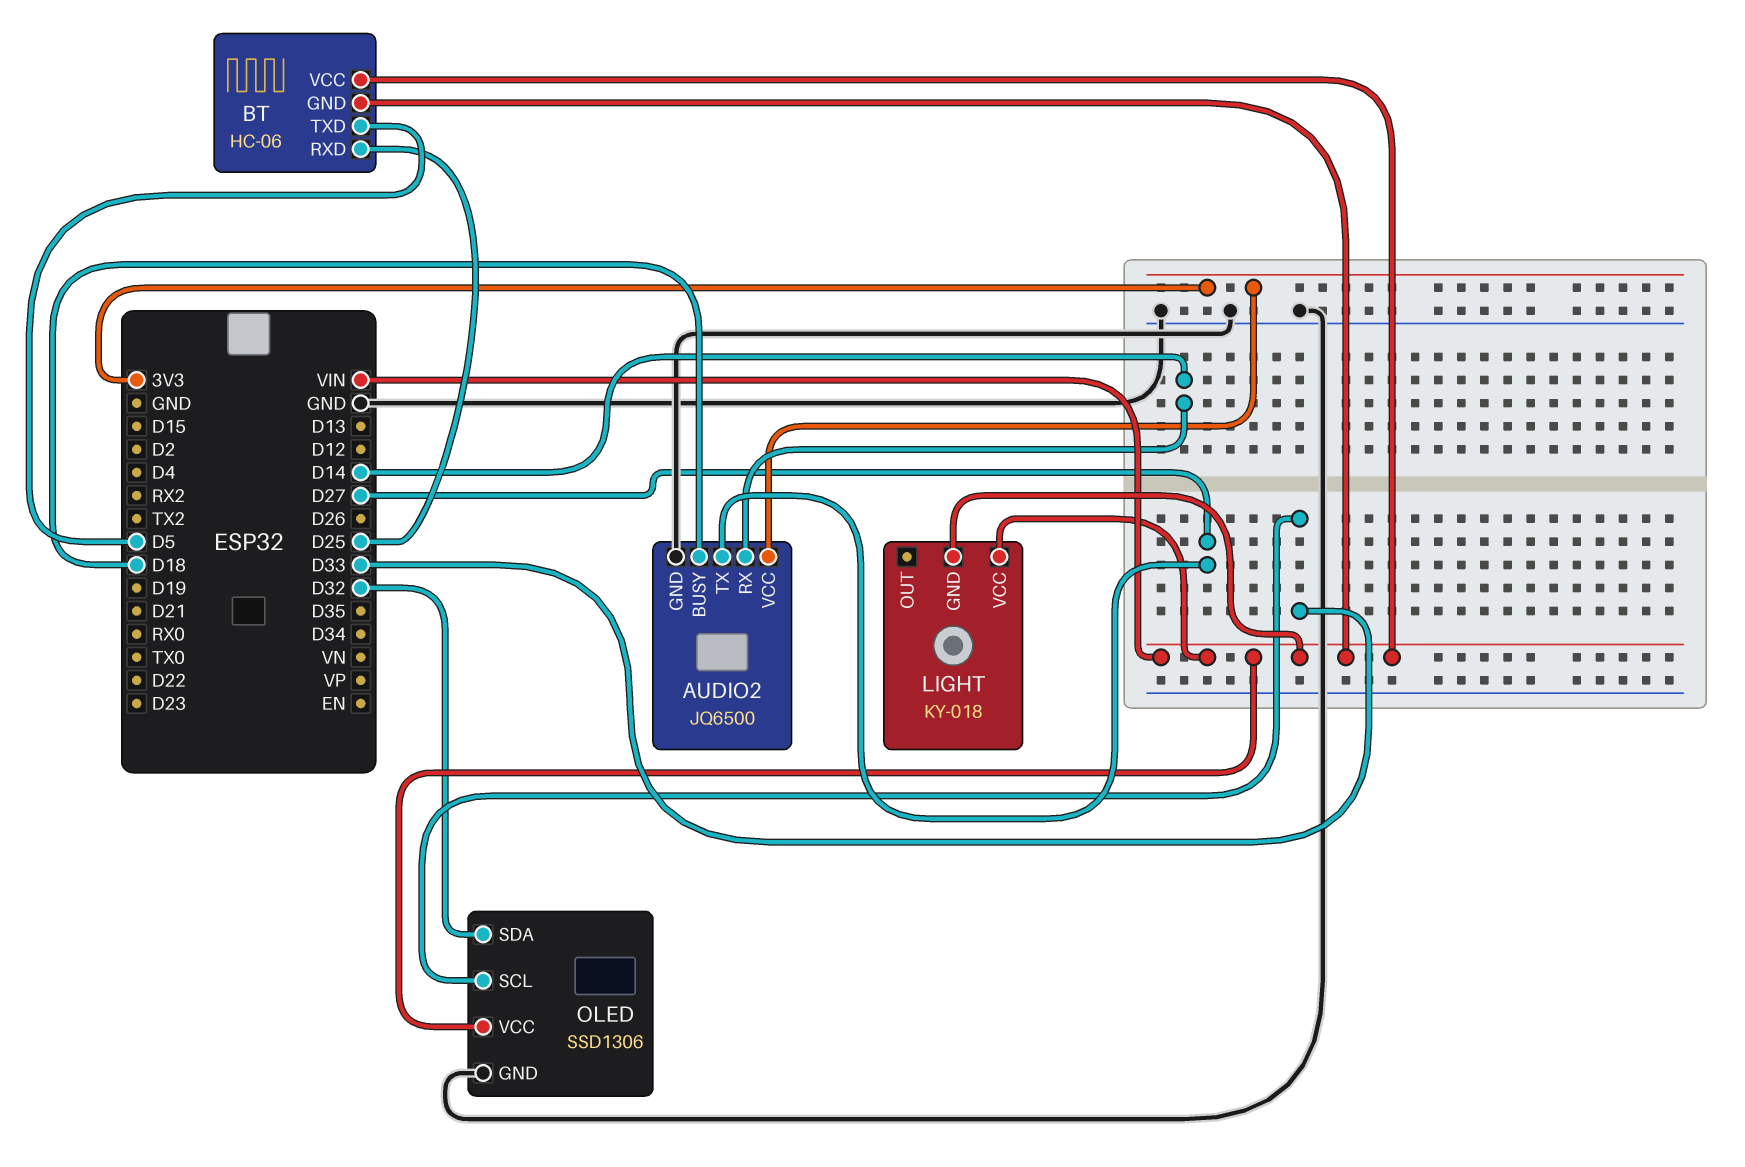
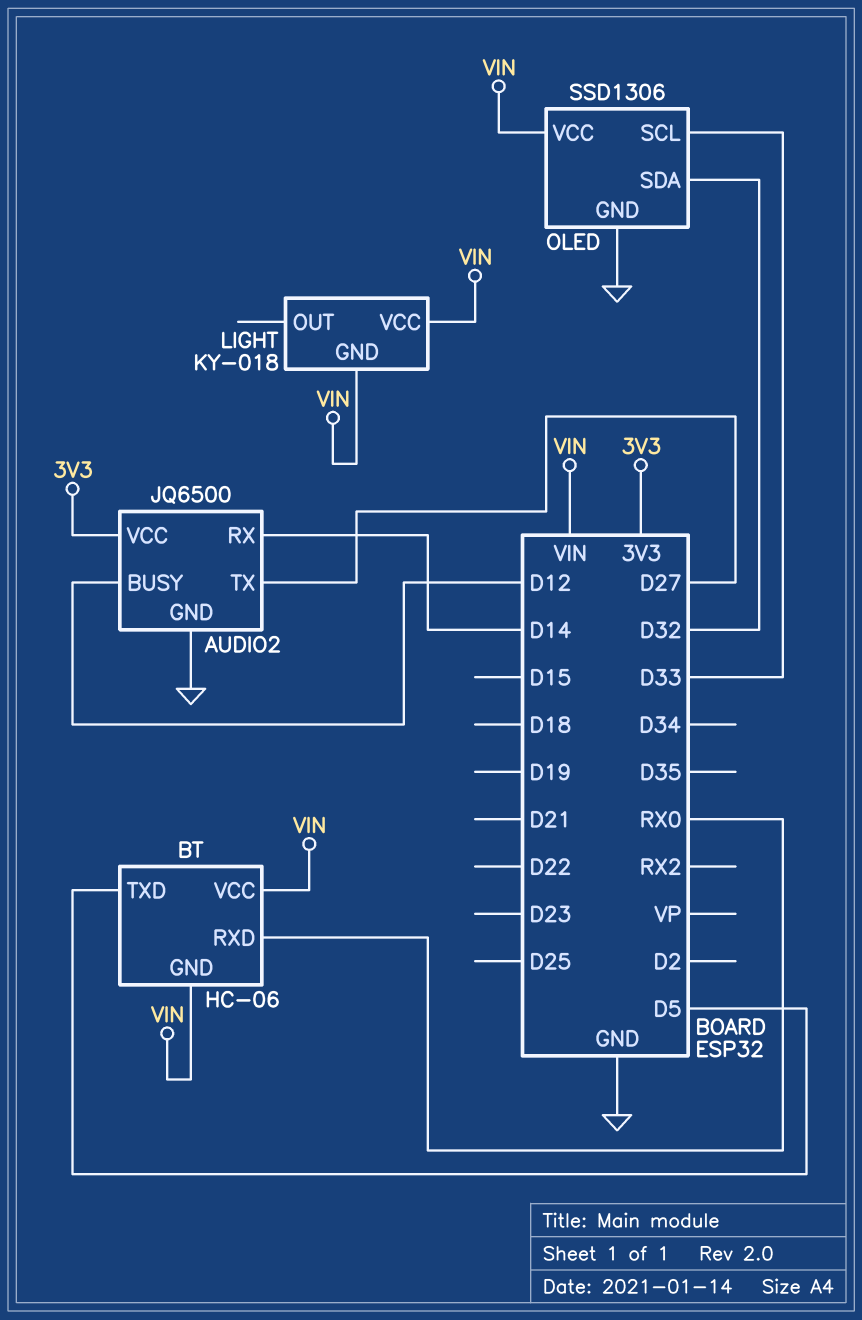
AUDIO2 pin BUSY: D18 -> D12
BT pin RXD: D25 -> RX0

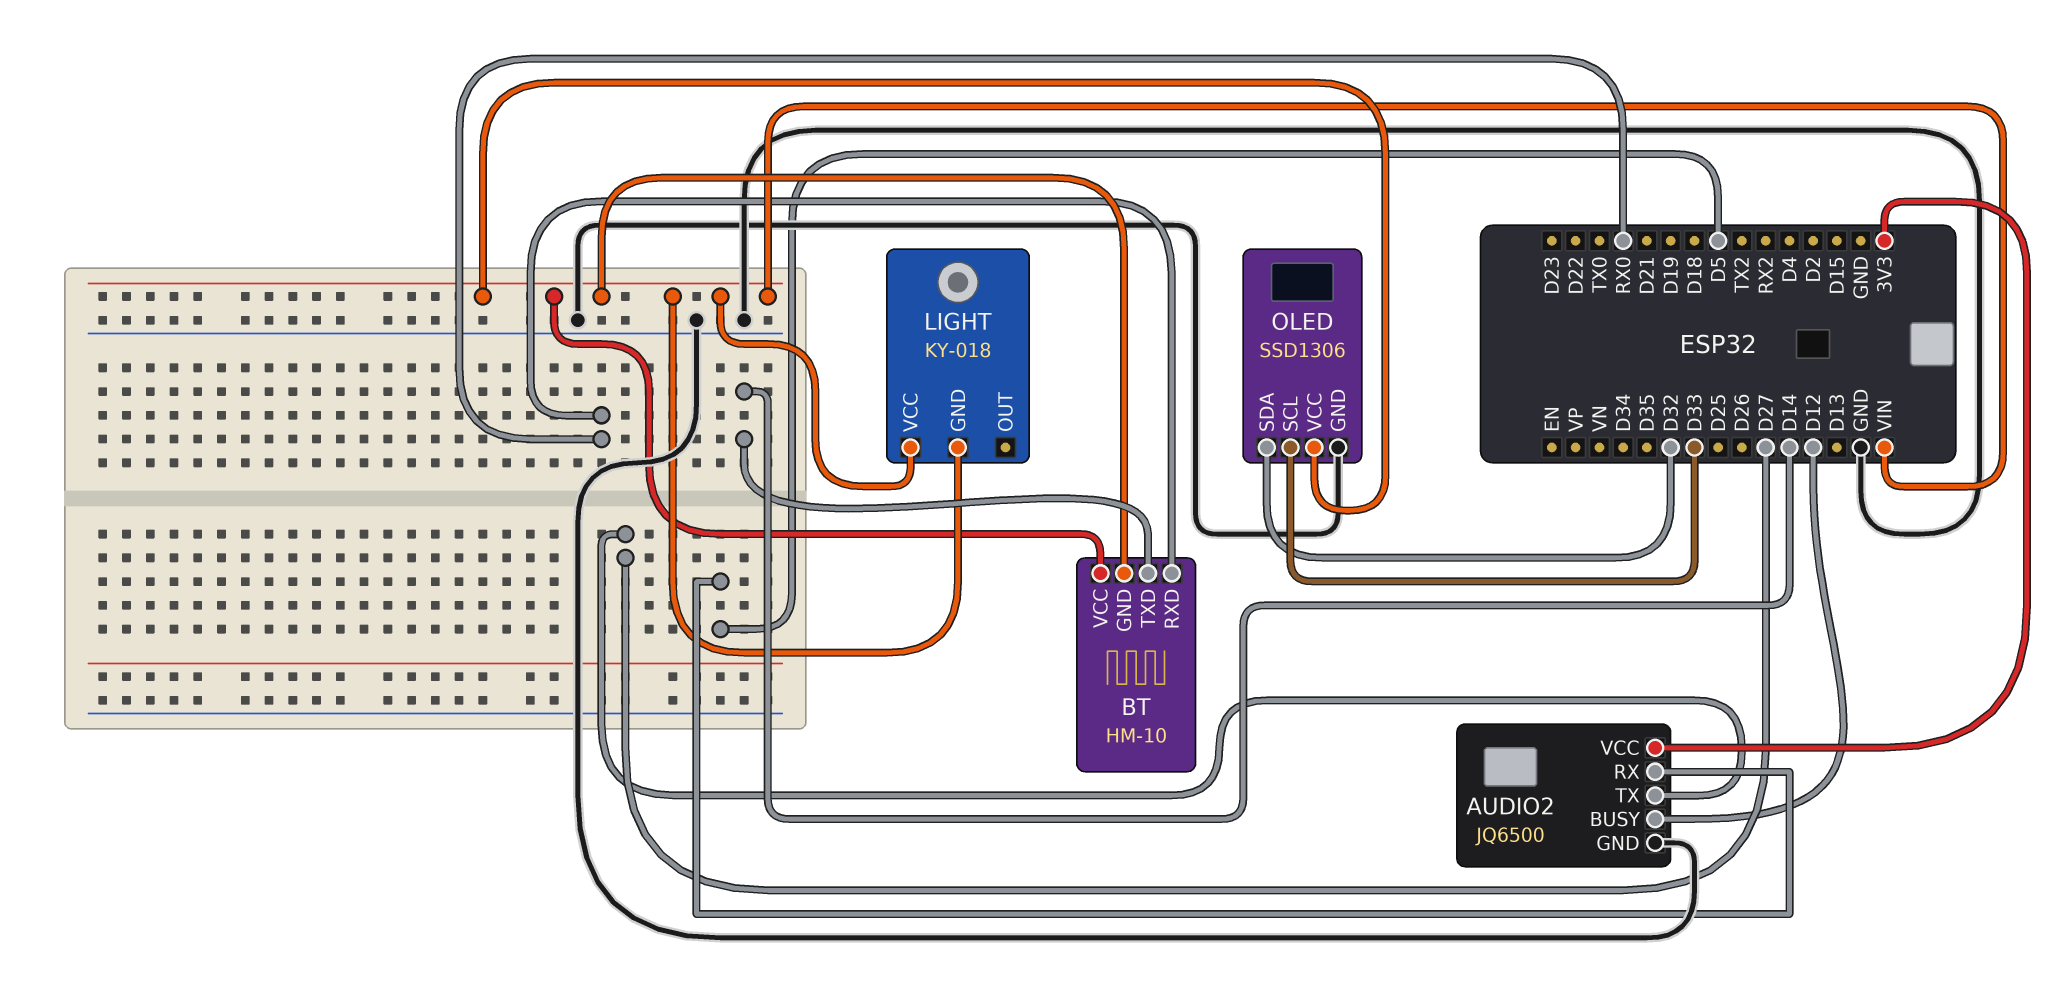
AUDIO2 pin RX: D14 -> D5
BT: HC-06 -> HM-10
BT pin TXD: D5 -> D14

